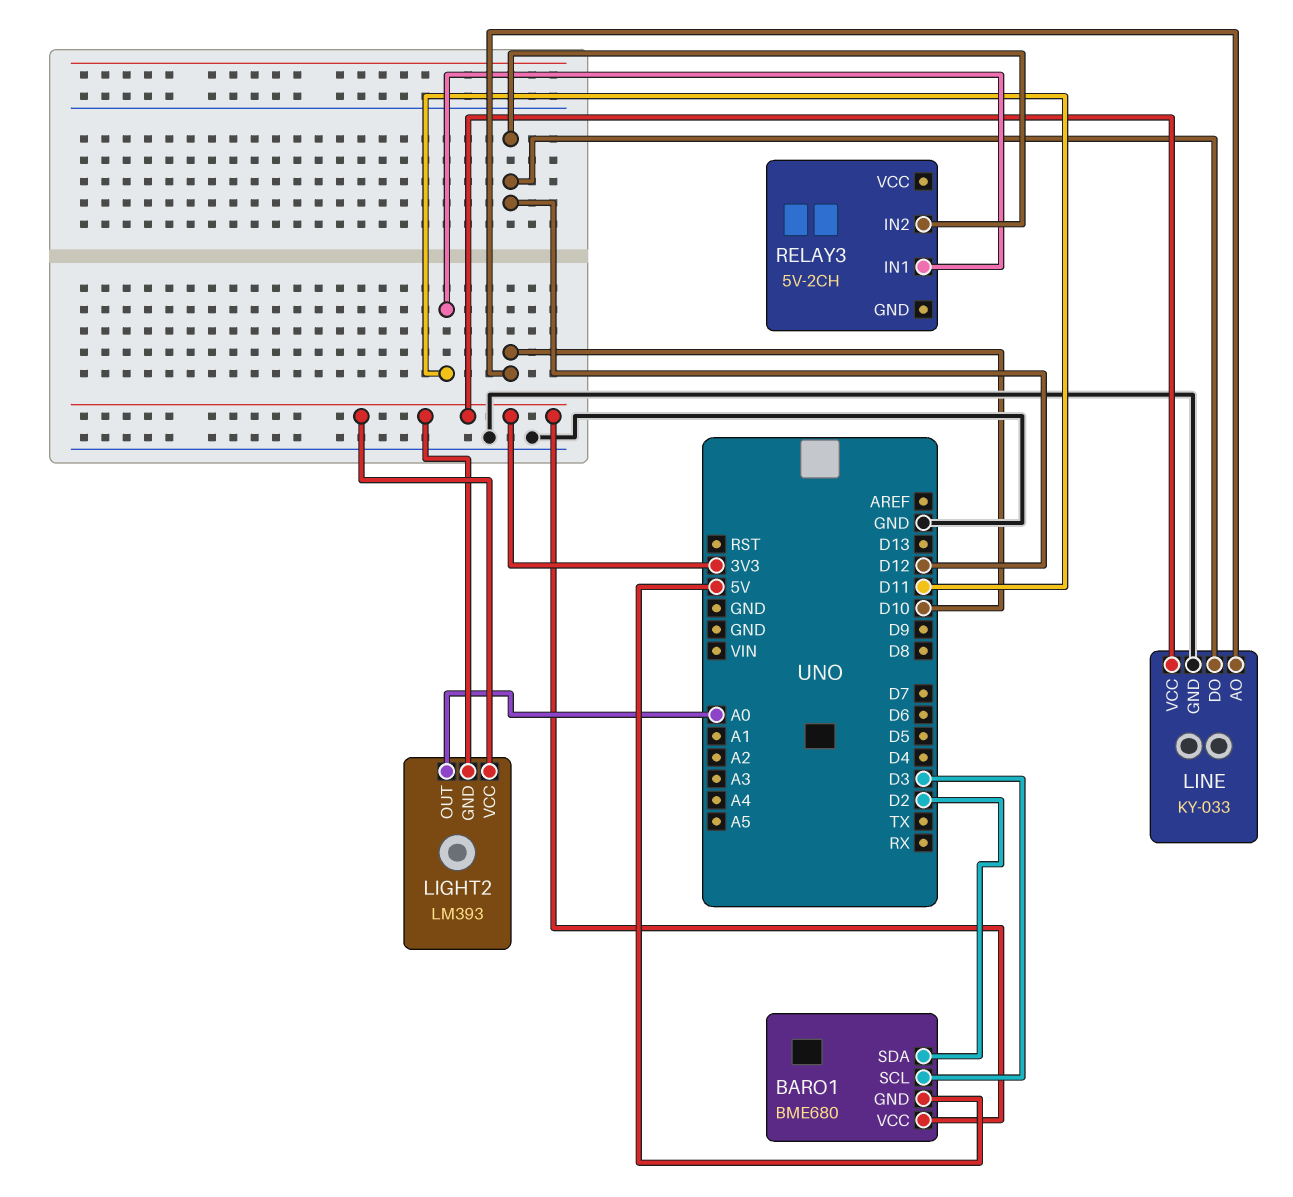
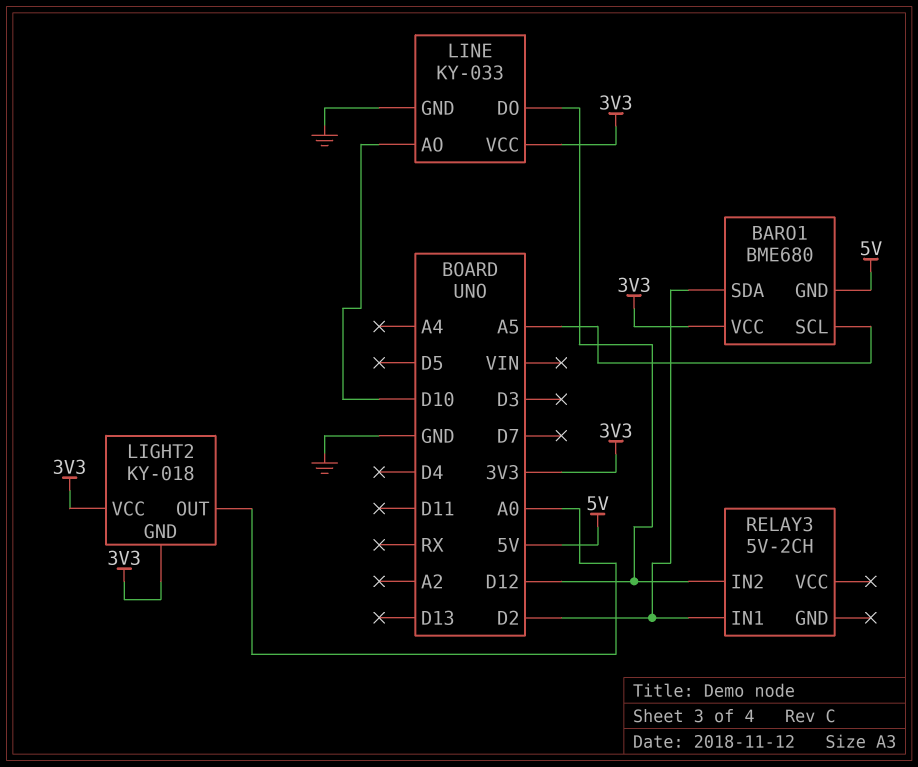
BARO1 pin SCL: D3 -> A5
LIGHT2: LM393 -> KY-018
RELAY3 pin IN1: D11 -> D2

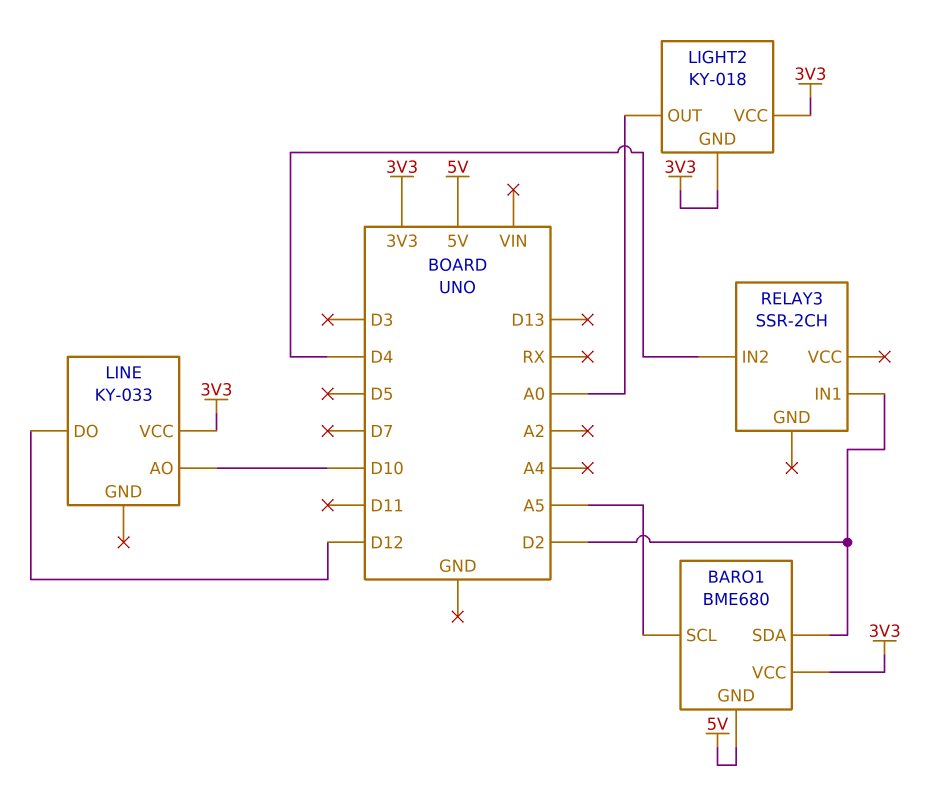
LINE pin GND: GND -> none
RELAY3: 5V-2CH -> SSR-2CH
RELAY3 pin IN2: D12 -> D4

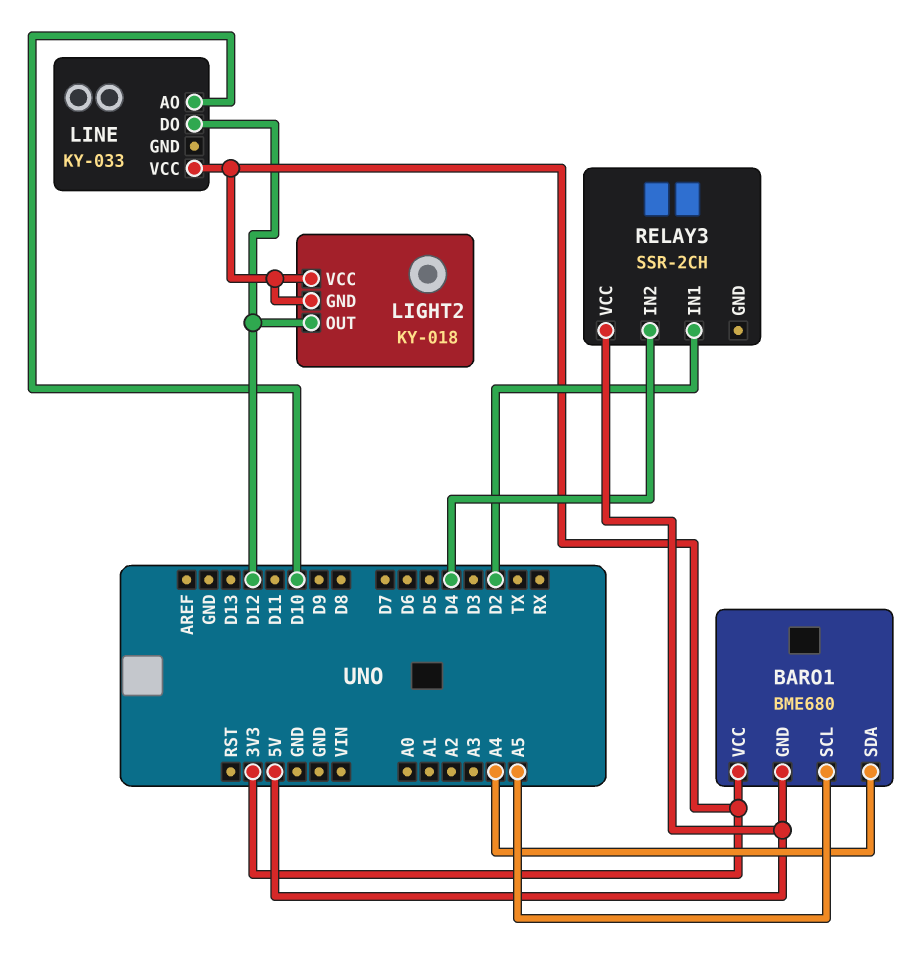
BARO1 pin SDA: D2 -> A4
LIGHT2 pin OUT: A0 -> D12
RELAY3 pin VCC: none -> 5V

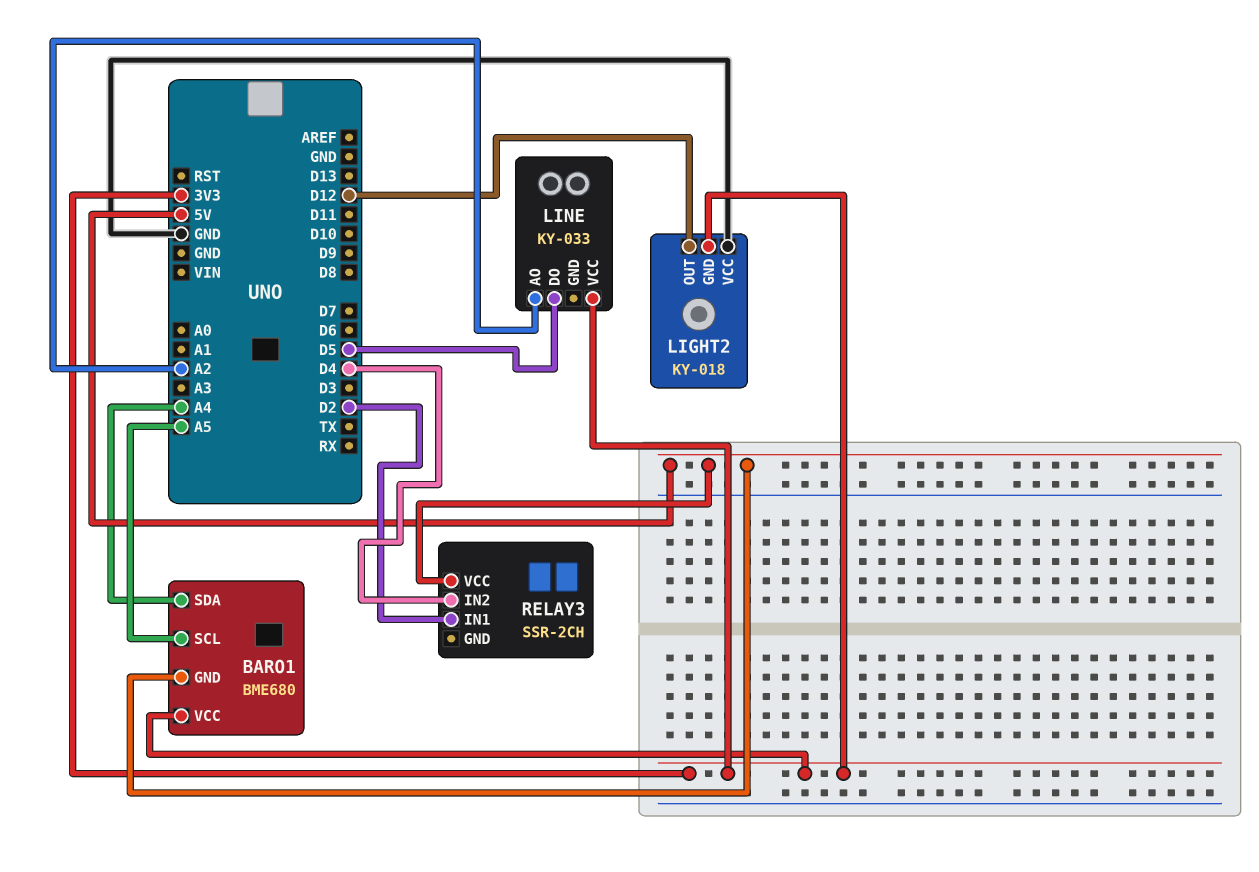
LIGHT2 pin VCC: 3V3 -> GND
LINE pin AO: D10 -> A2
LINE pin DO: D12 -> D5

